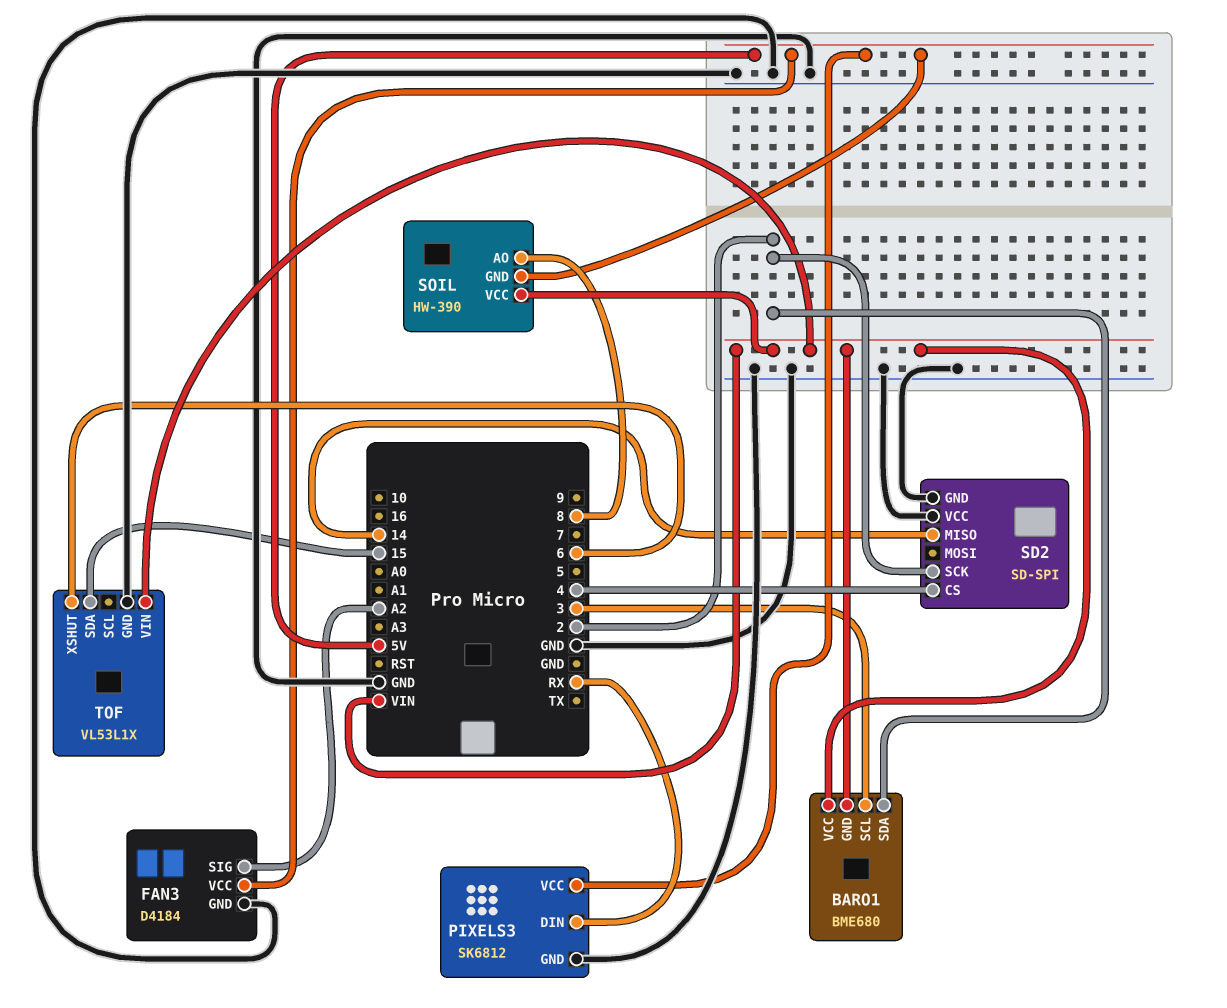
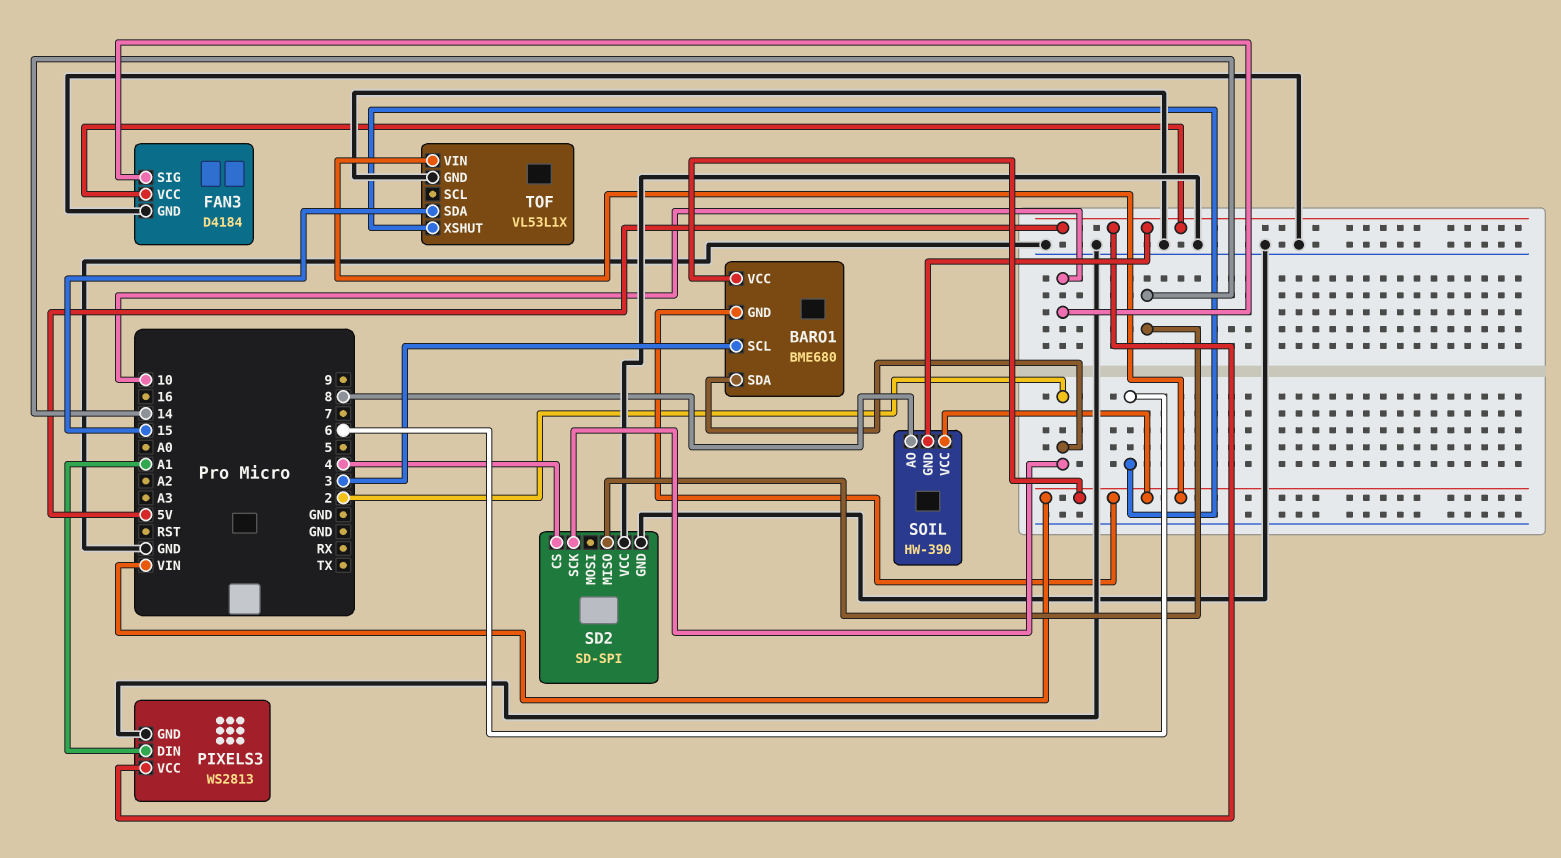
FAN3 pin SIG: A2 -> 10
PIXELS3: SK6812 -> WS2813
PIXELS3 pin DIN: RX -> A1

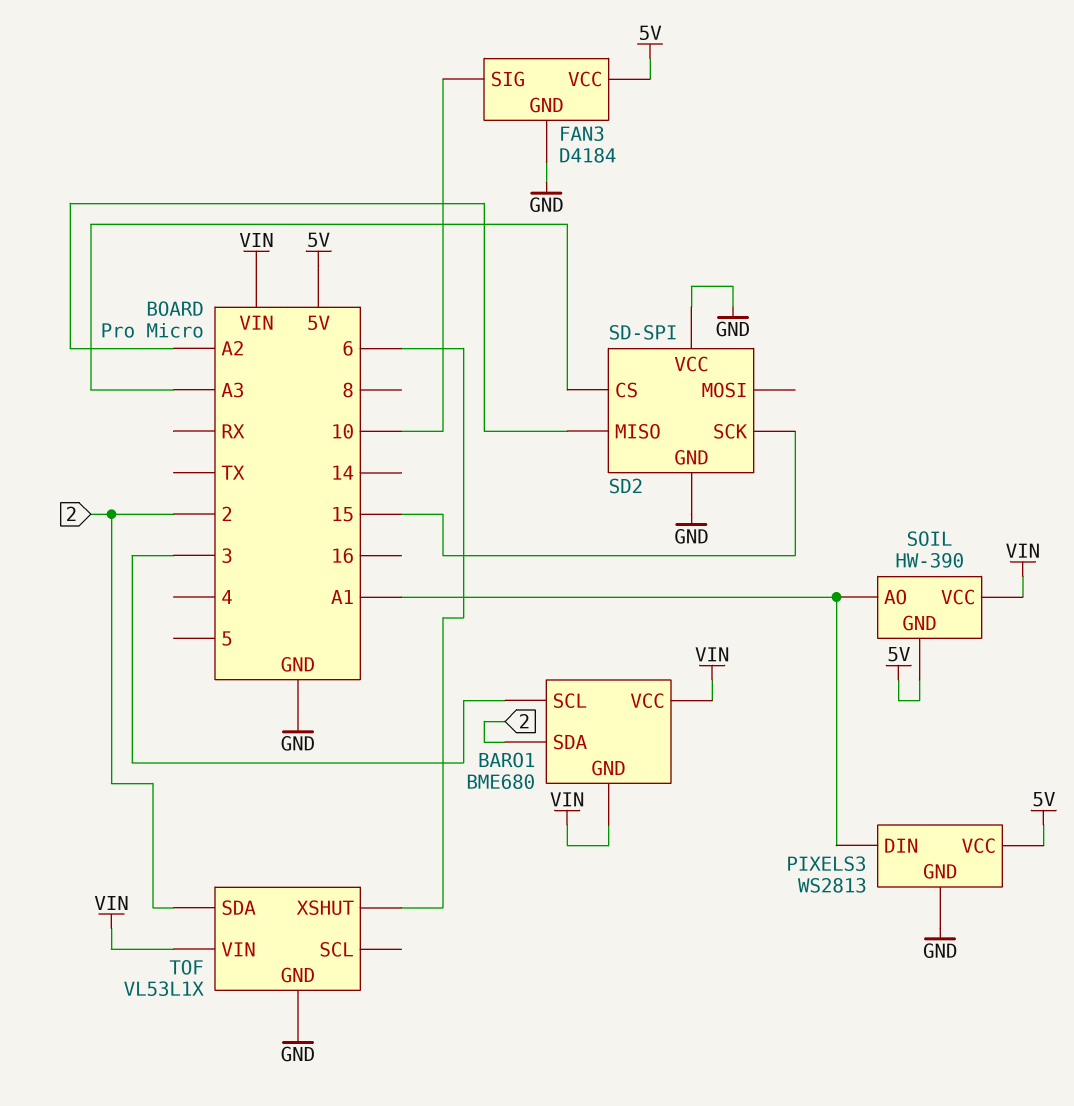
SD2 pin CS: 4 -> A3
SD2 pin MISO: 14 -> A2
SD2 pin SCK: 2 -> 15
SOIL pin AO: 8 -> A1
TOF pin SDA: 15 -> 2

